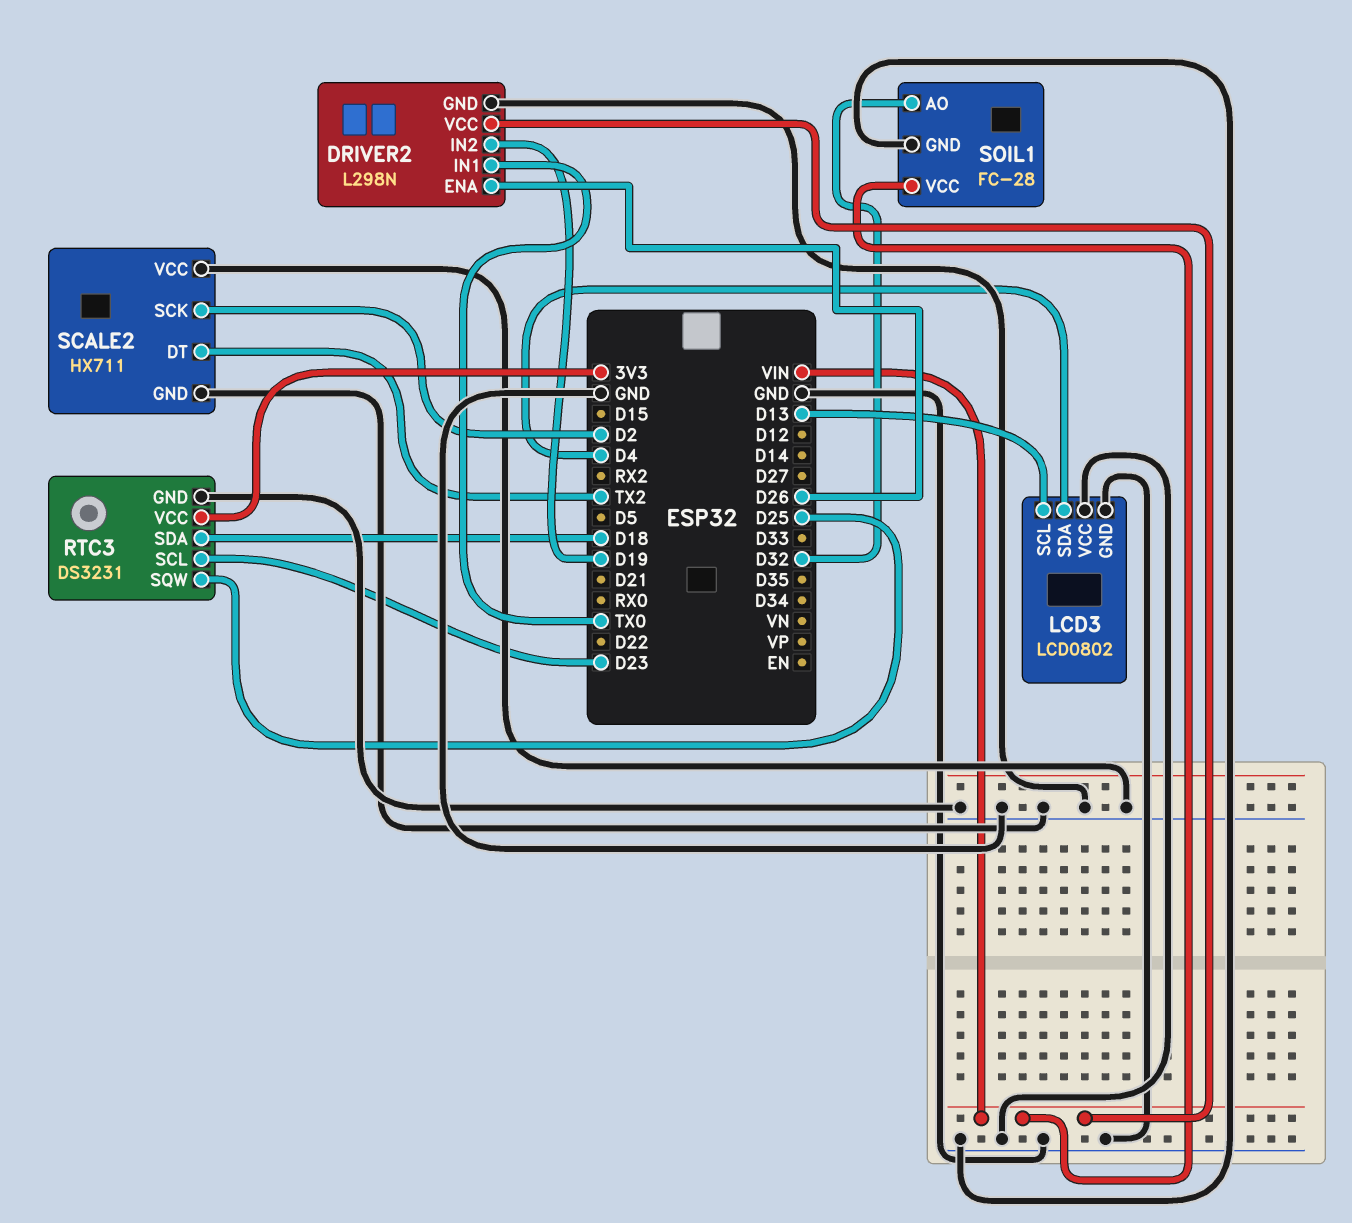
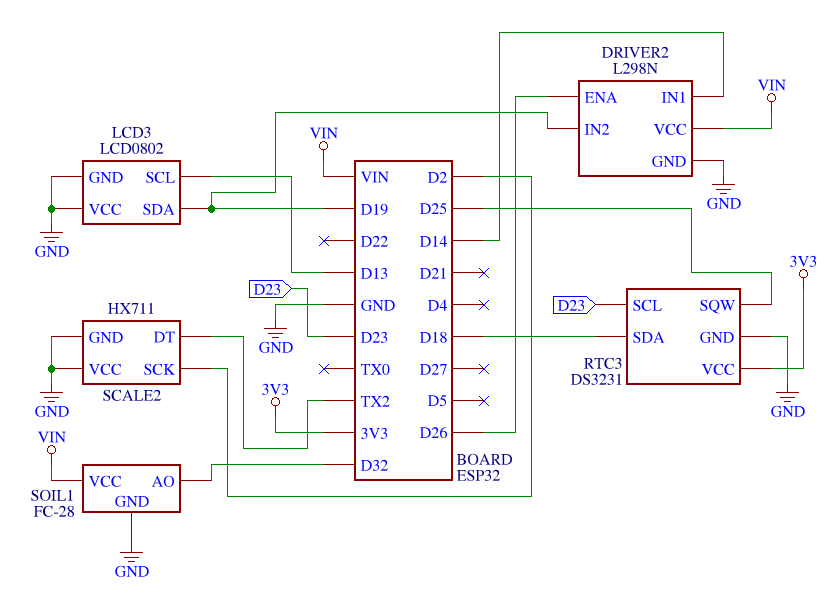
DRIVER2 pin IN1: TX0 -> D14
LCD3 pin SDA: D4 -> D19

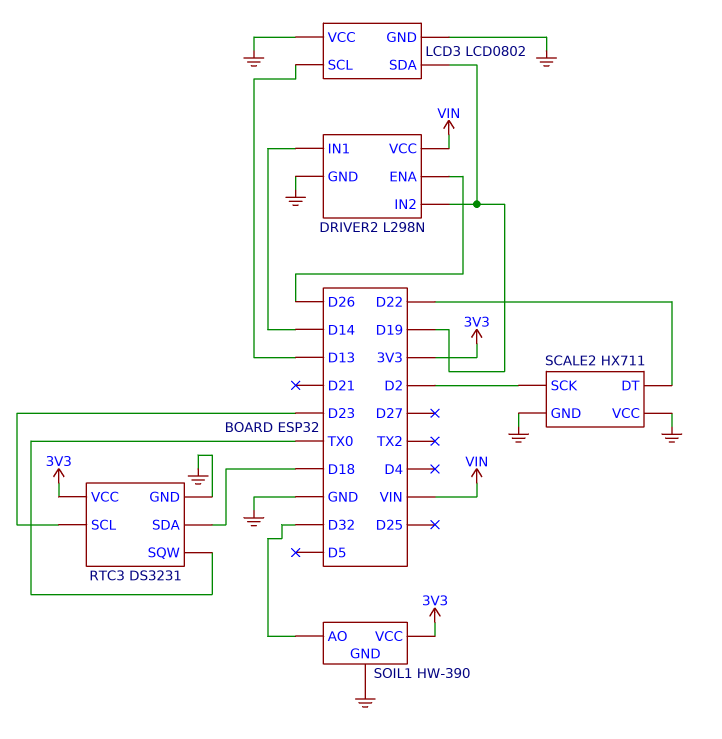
RTC3 pin SQW: D25 -> TX0
SCALE2 pin DT: TX2 -> D22
SOIL1: FC-28 -> HW-390
SOIL1 pin VCC: VIN -> 3V3

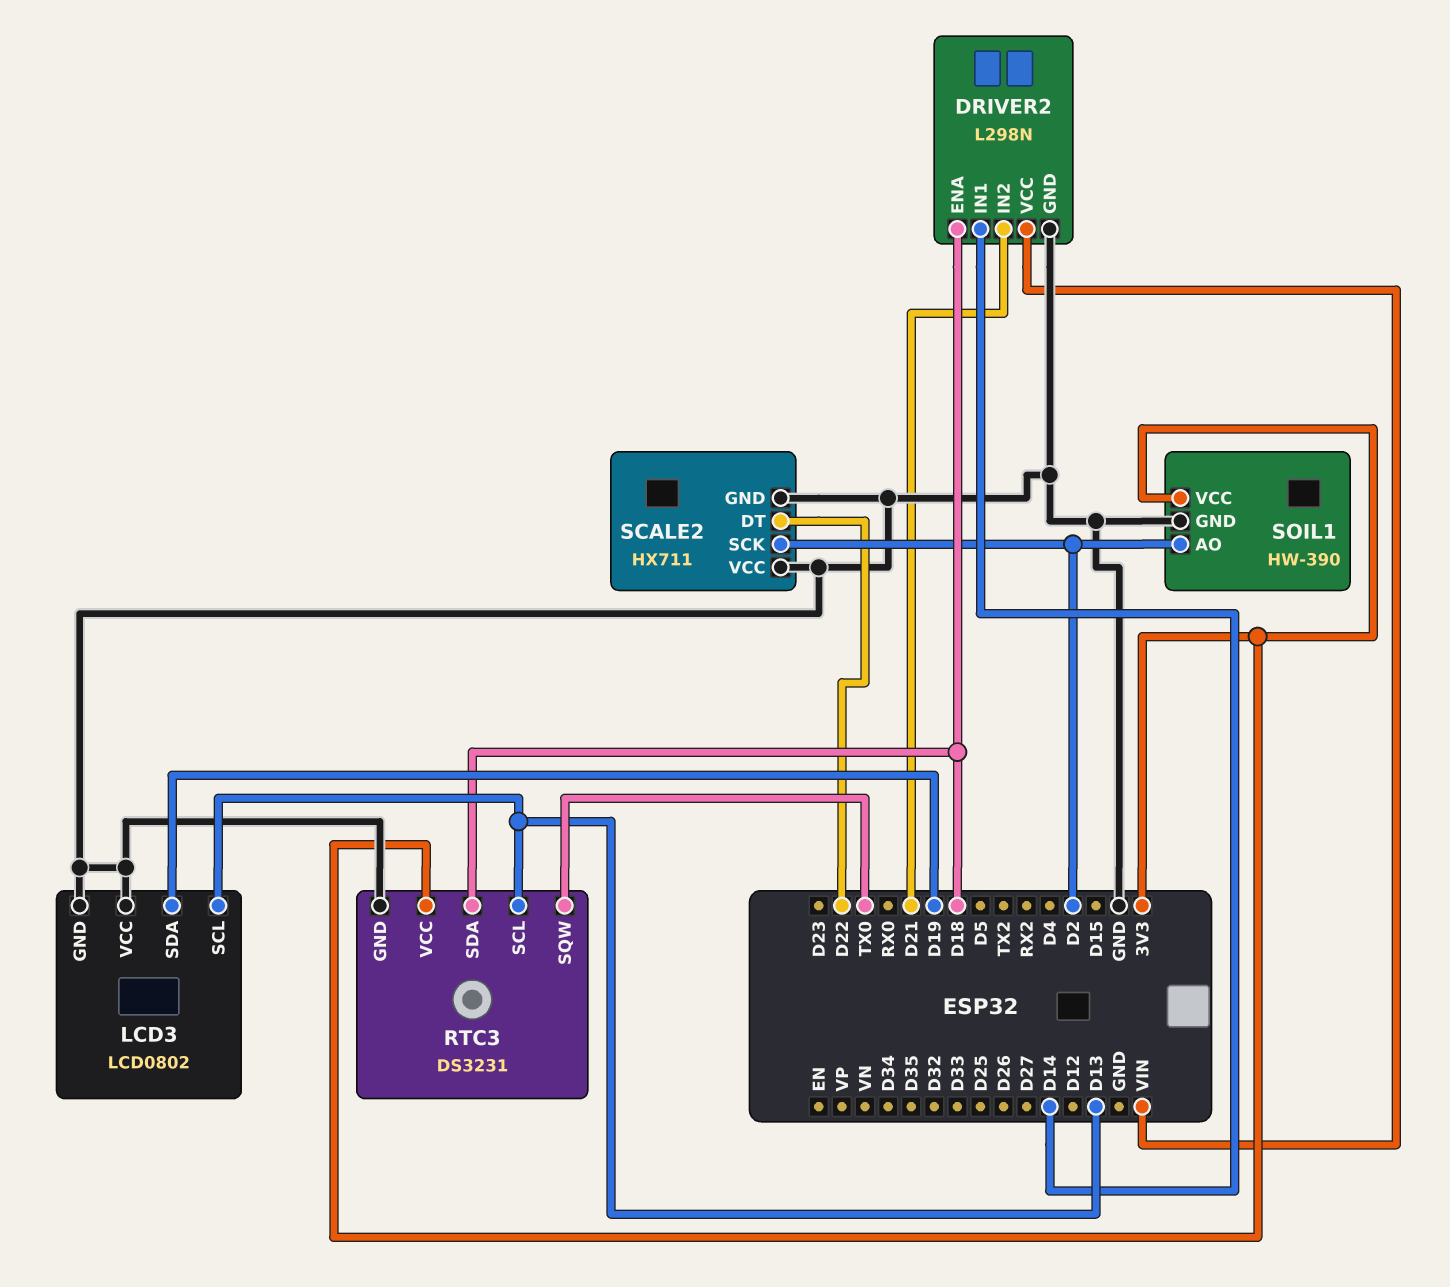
DRIVER2 pin ENA: D26 -> D18
DRIVER2 pin IN2: D19 -> D21
RTC3 pin SCL: D23 -> D13
SOIL1 pin AO: D32 -> D2

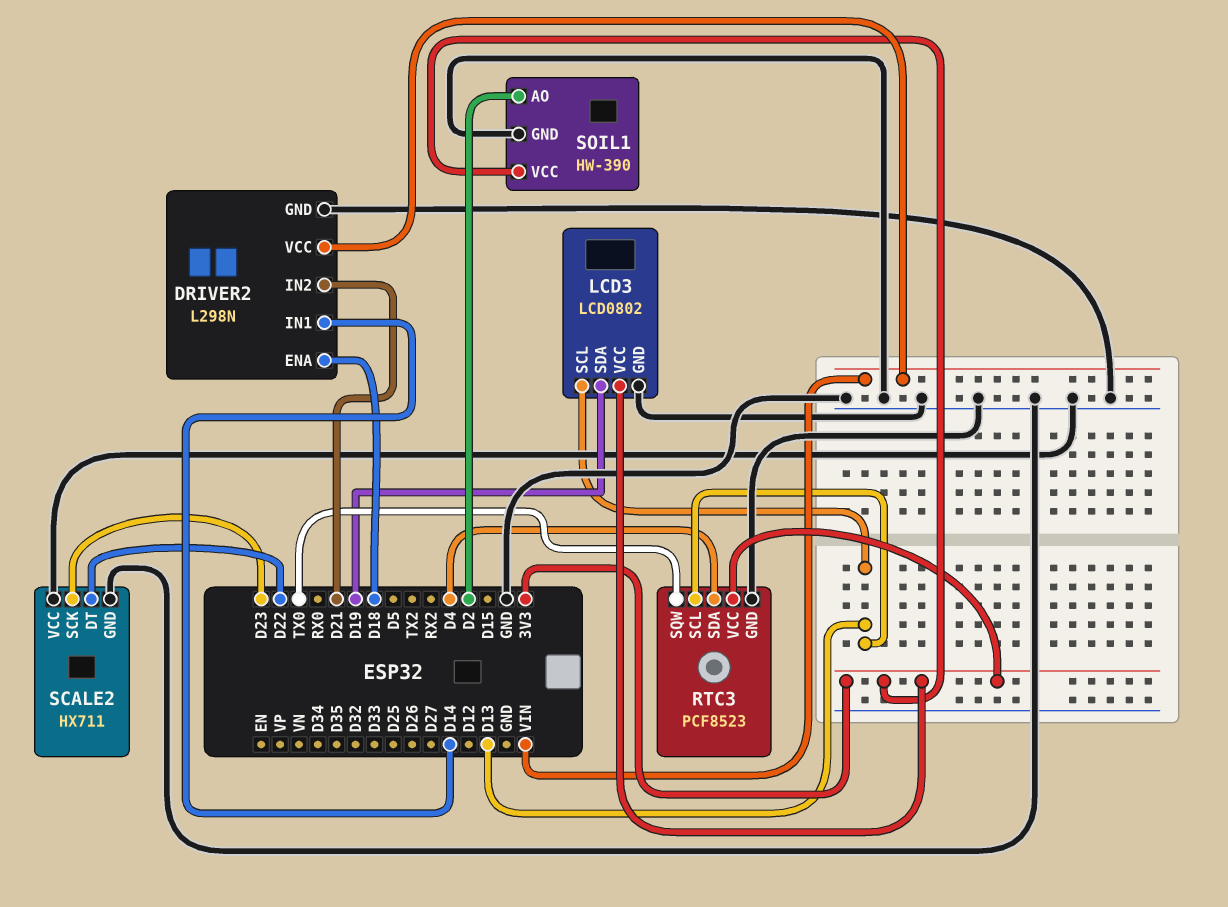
LCD3 pin VCC: GND -> 3V3
RTC3: DS3231 -> PCF8523
RTC3 pin SDA: D18 -> D4
SCALE2 pin SCK: D2 -> D23

